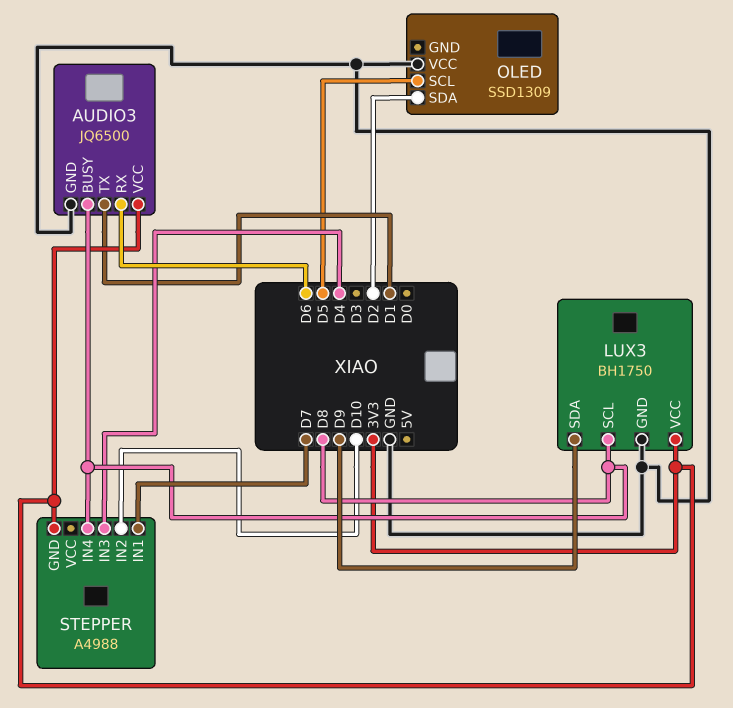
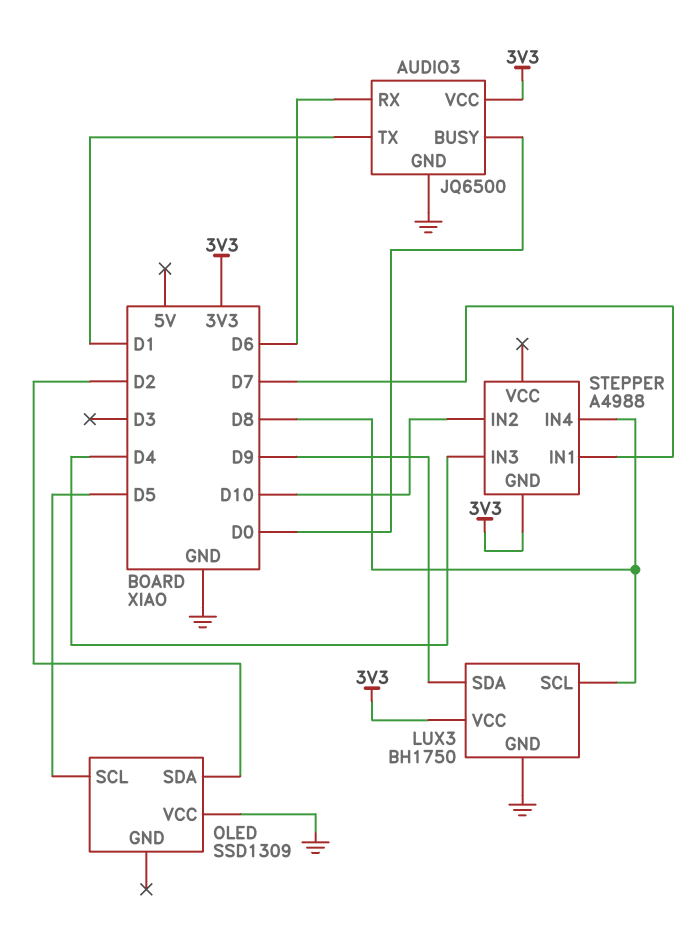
AUDIO3 pin BUSY: D8 -> D0

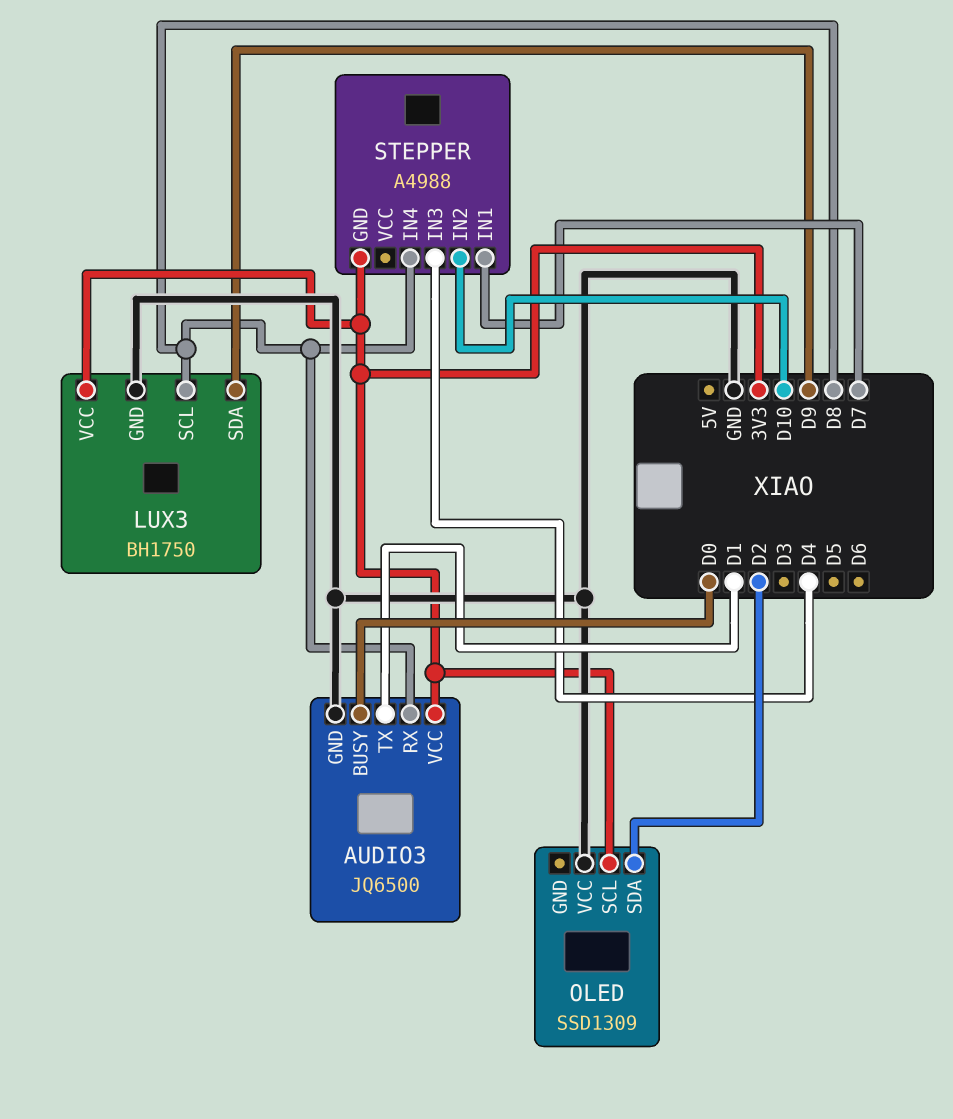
AUDIO3 pin RX: D6 -> D8
OLED pin SCL: D5 -> 3V3

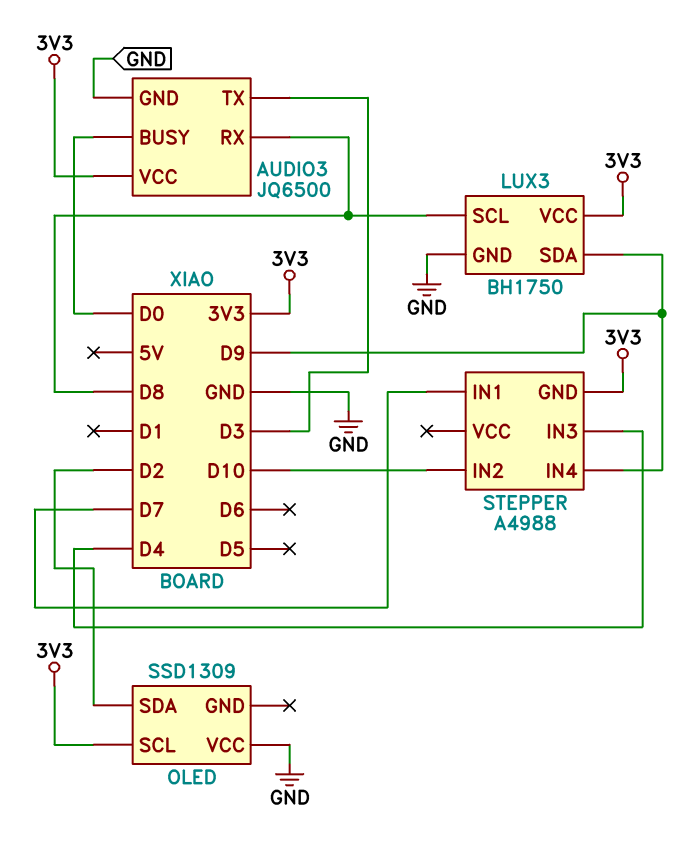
AUDIO3 pin TX: D1 -> D3
STEPPER pin IN4: D8 -> D9

